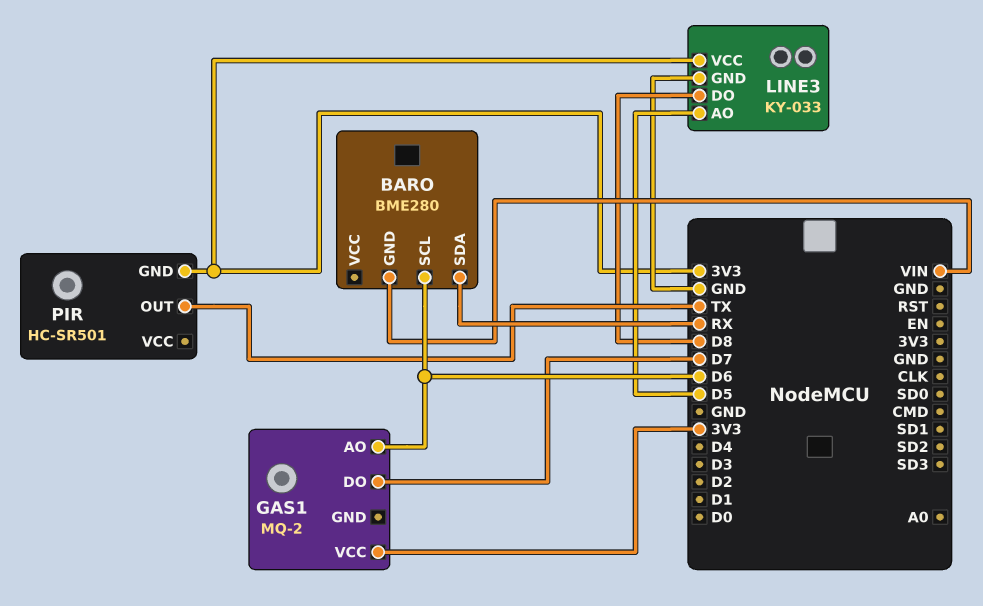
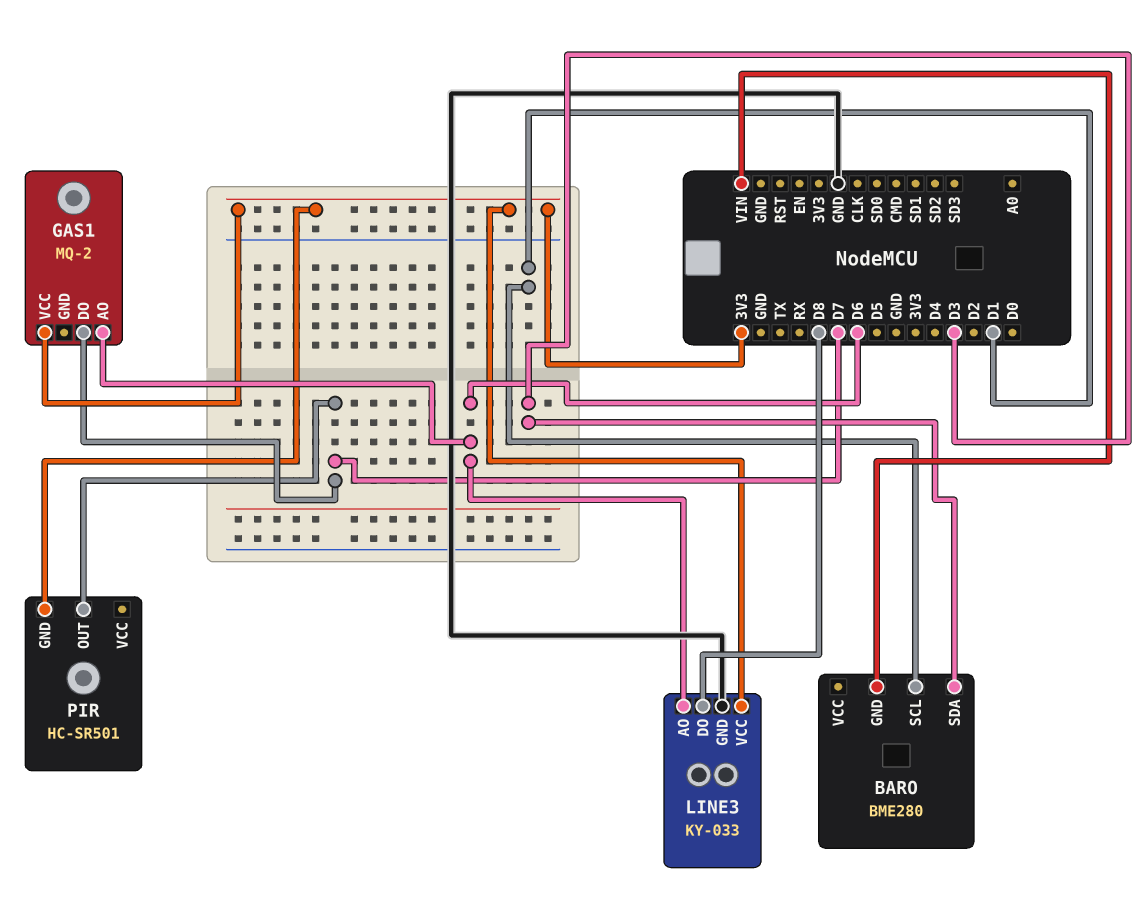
BARO pin SCL: D6 -> D1
BARO pin SDA: RX -> D3
LINE3 pin AO: D5 -> D6
PIR pin OUT: TX -> D7

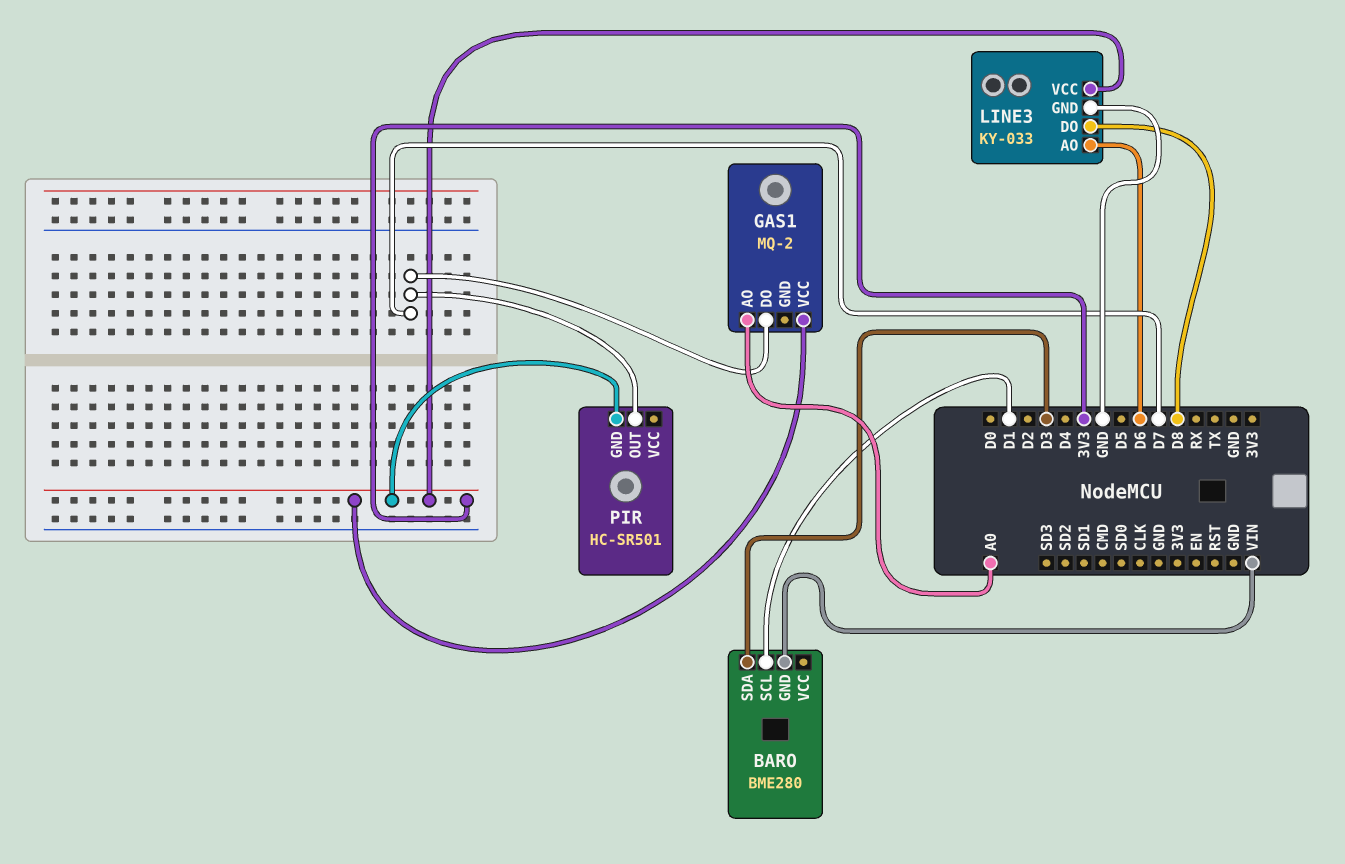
GAS1 pin AO: D6 -> A0

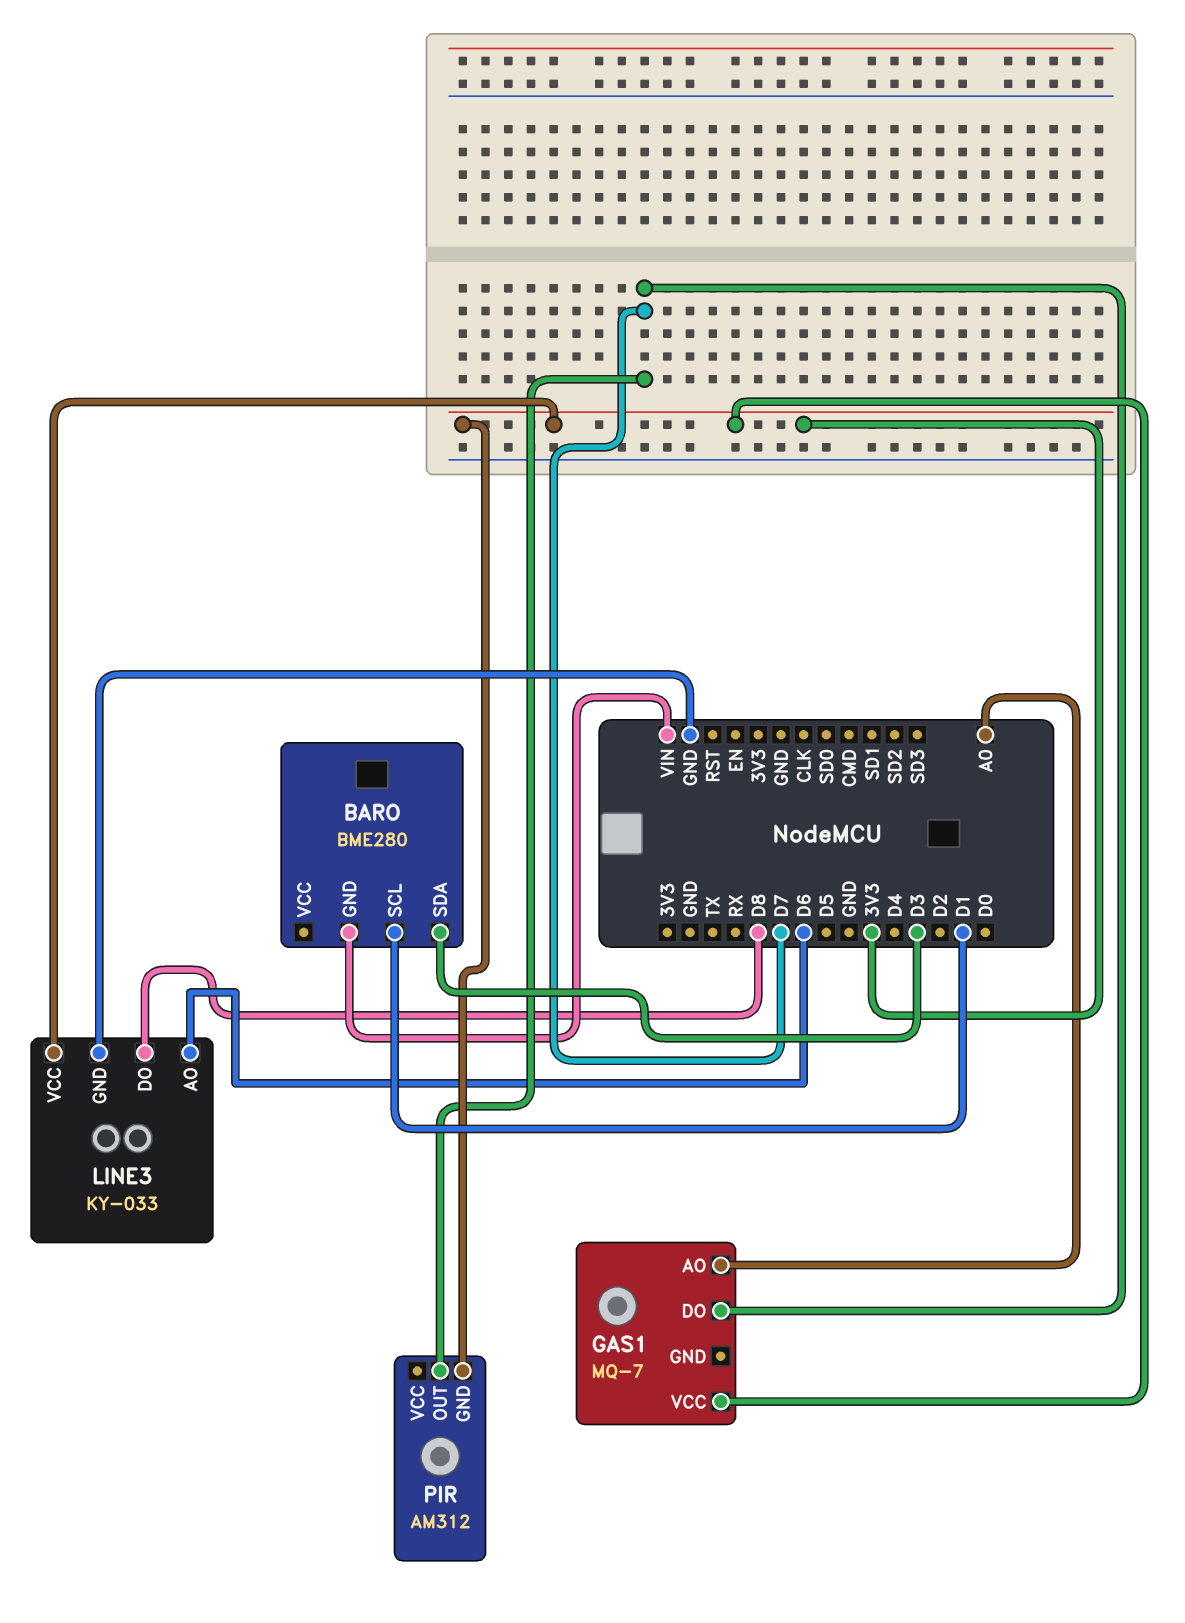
GAS1: MQ-2 -> MQ-7
PIR: HC-SR501 -> AM312

